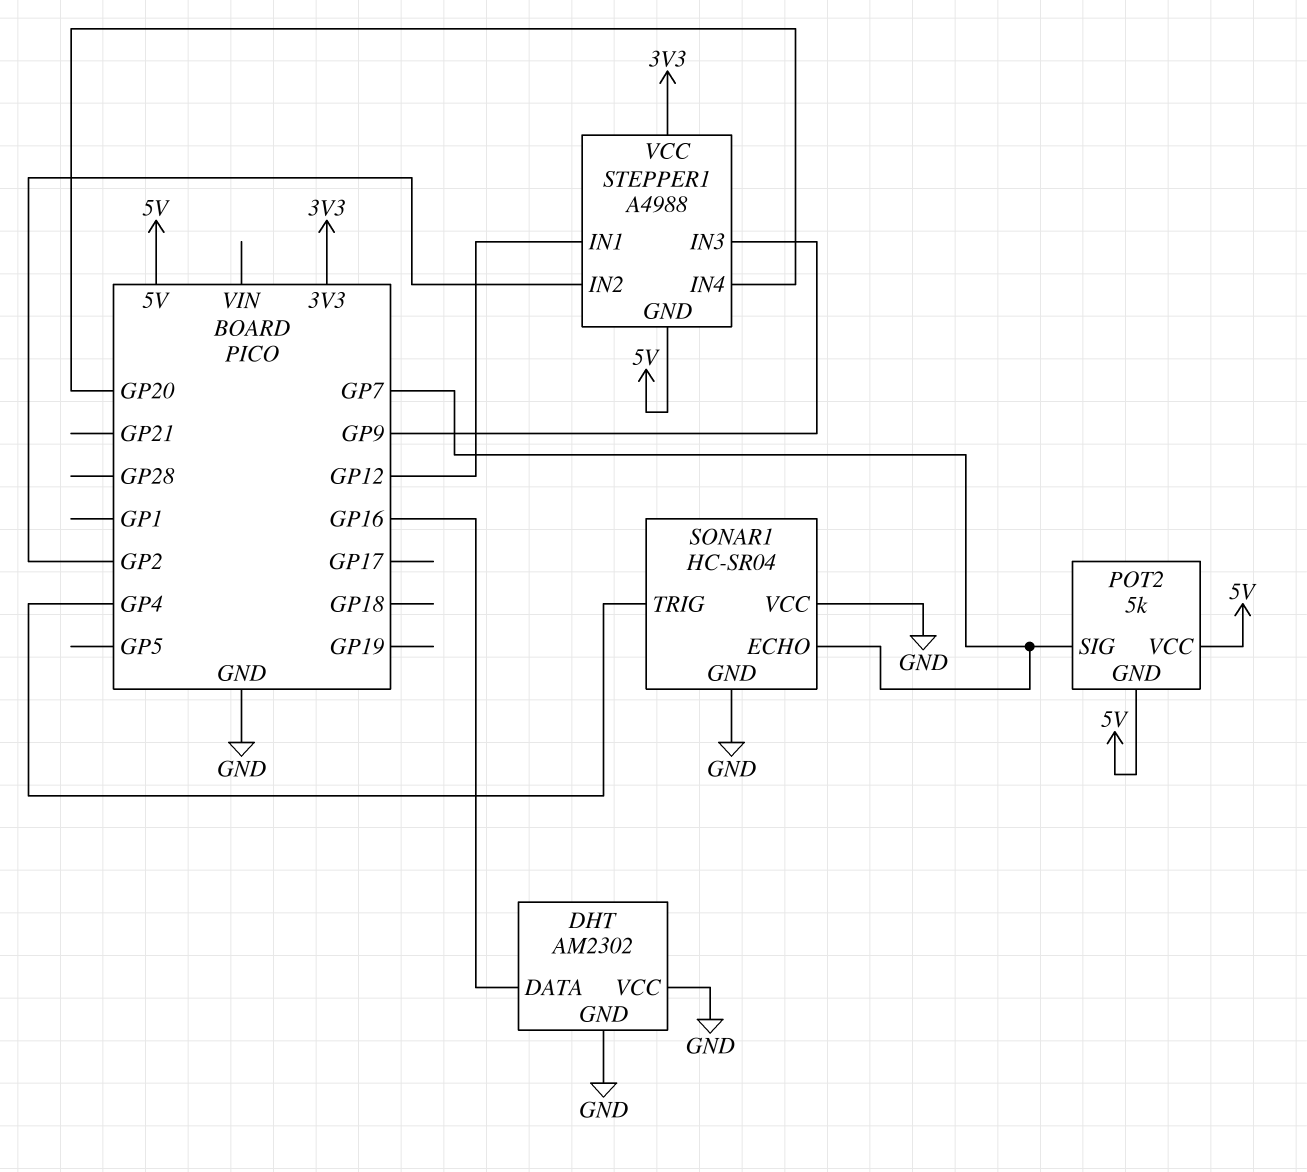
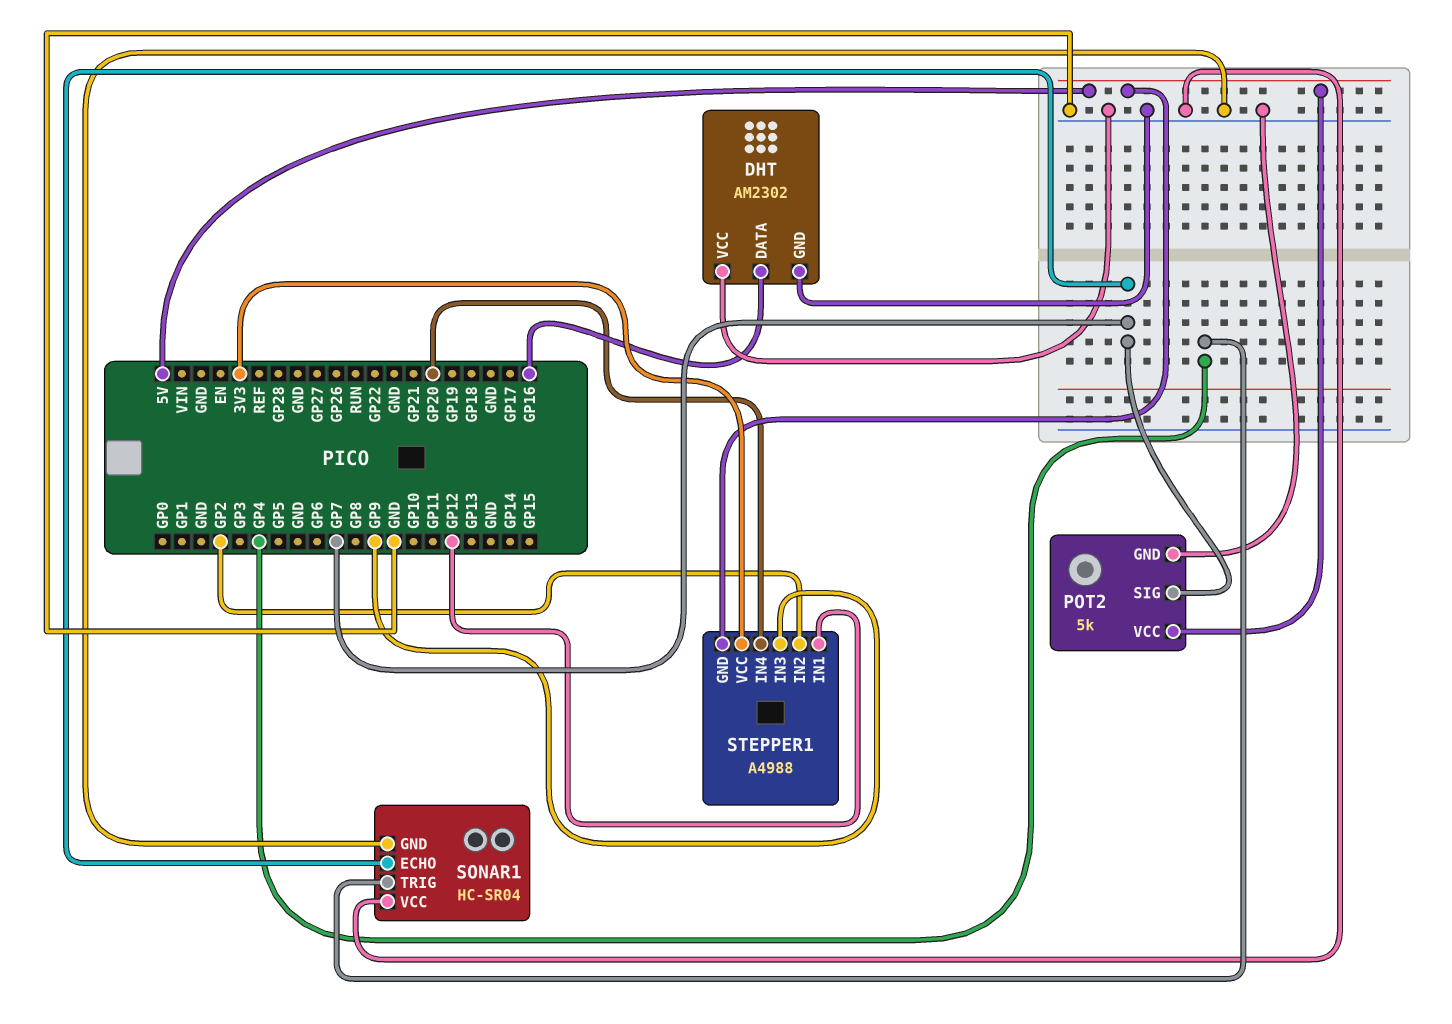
POT2 pin GND: 5V -> GND

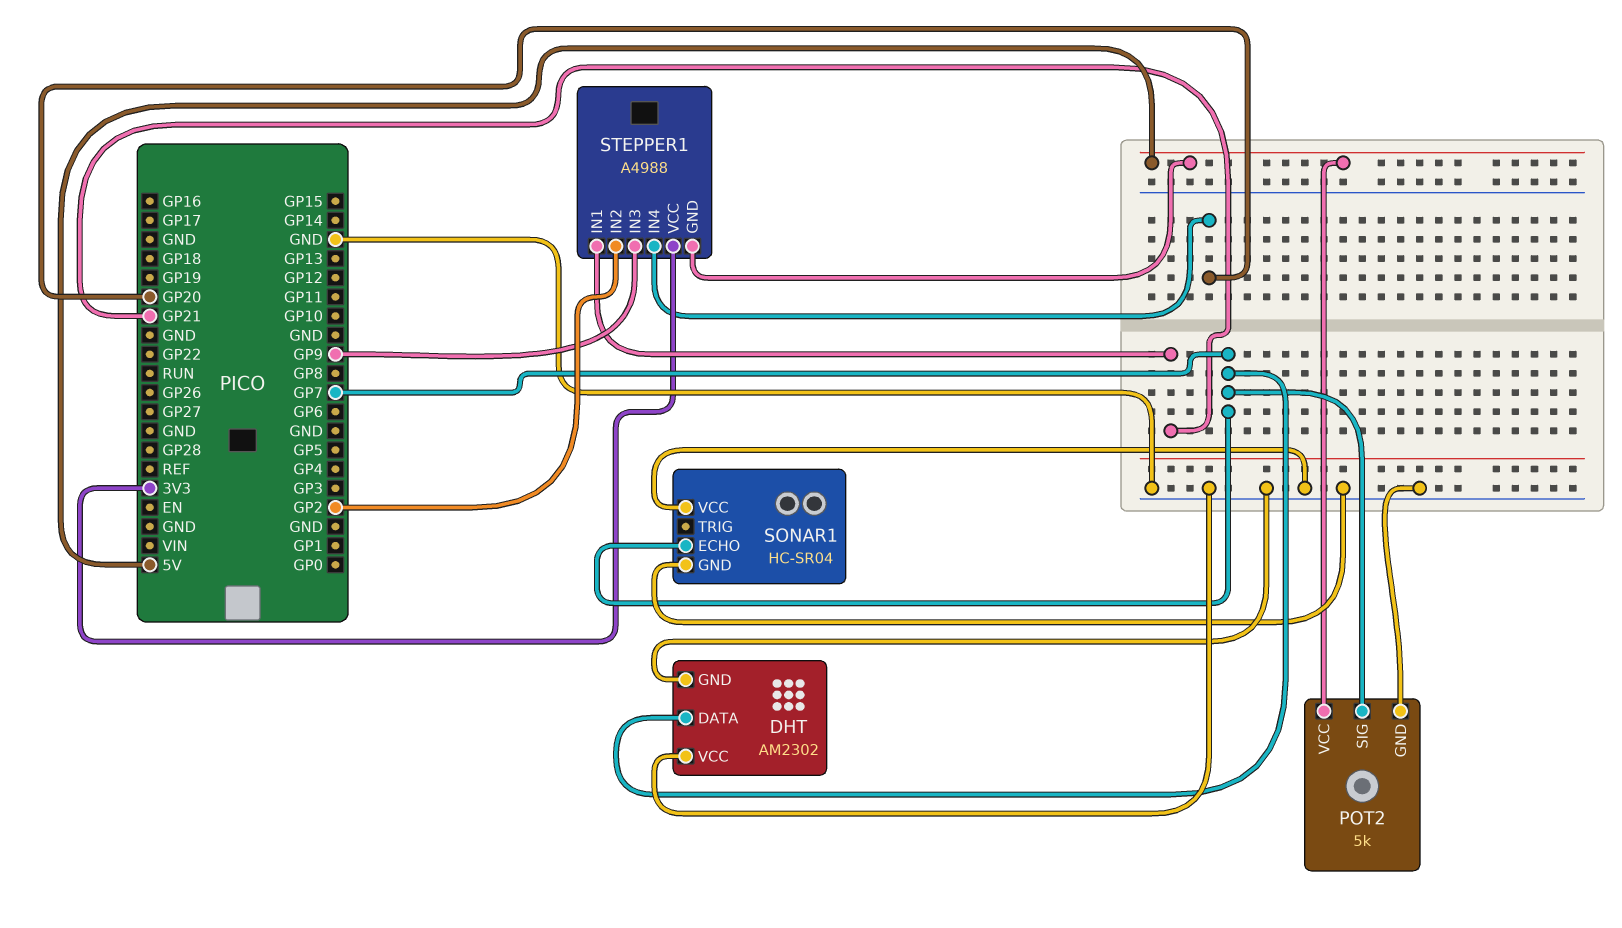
DHT pin DATA: GP16 -> GP7
SONAR1 pin TRIG: GP4 -> none
STEPPER1 pin IN1: GP12 -> GP21

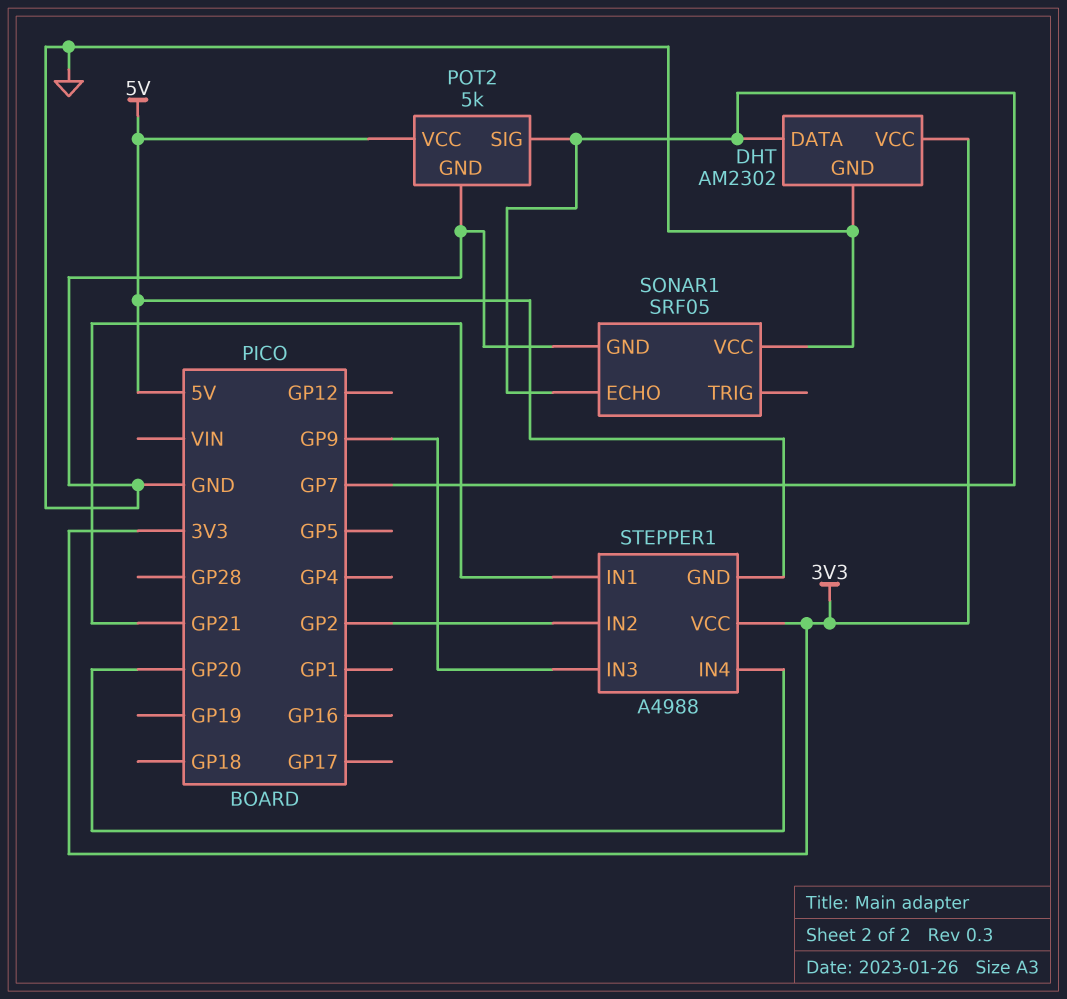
DHT pin VCC: GND -> 3V3
SONAR1: HC-SR04 -> SRF05

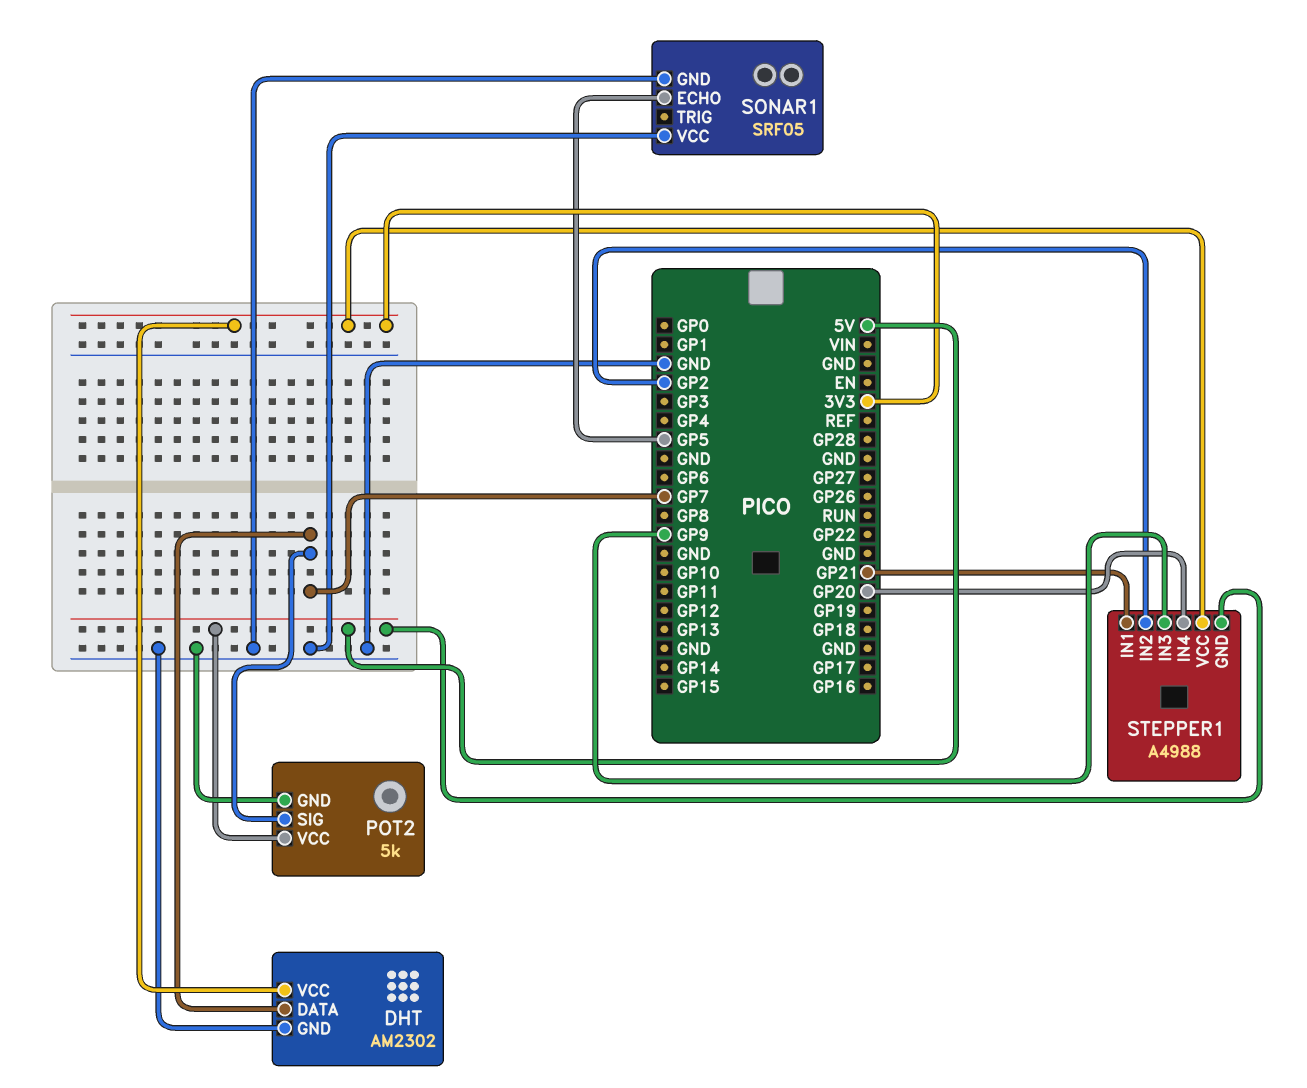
SONAR1 pin ECHO: GP7 -> GP5

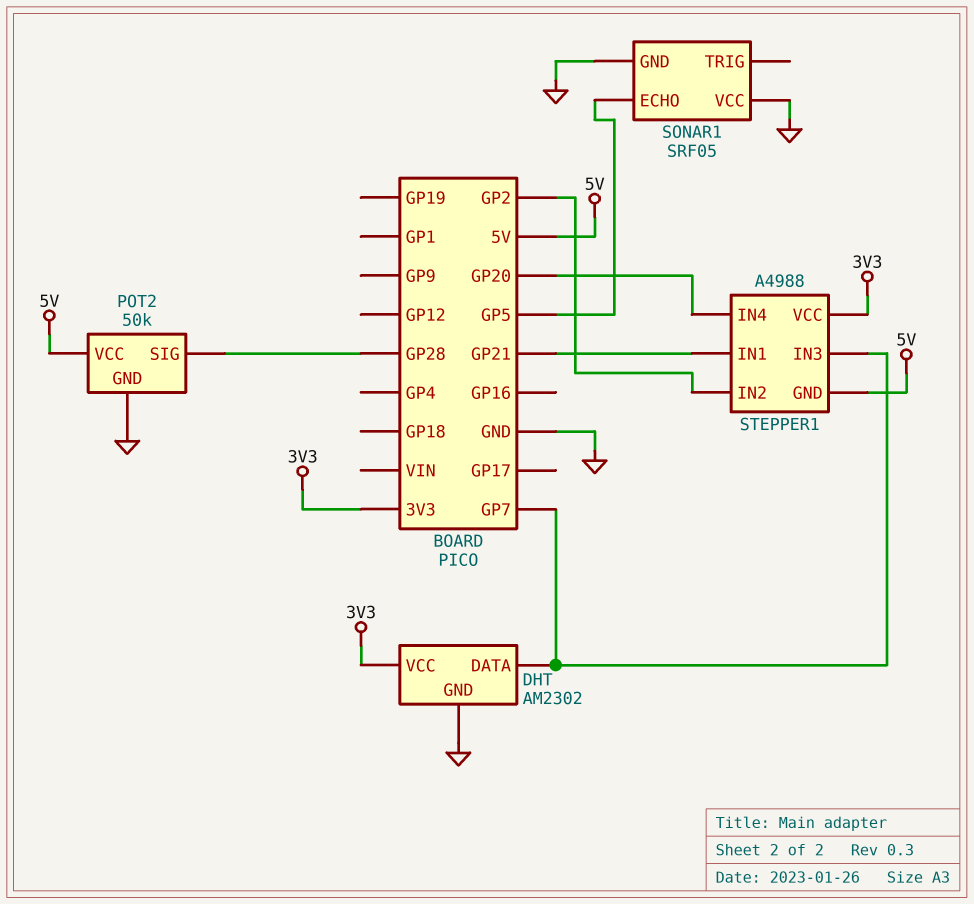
POT2: 5k -> 50k
POT2 pin SIG: GP7 -> GP28
STEPPER1 pin IN3: GP9 -> GP7

